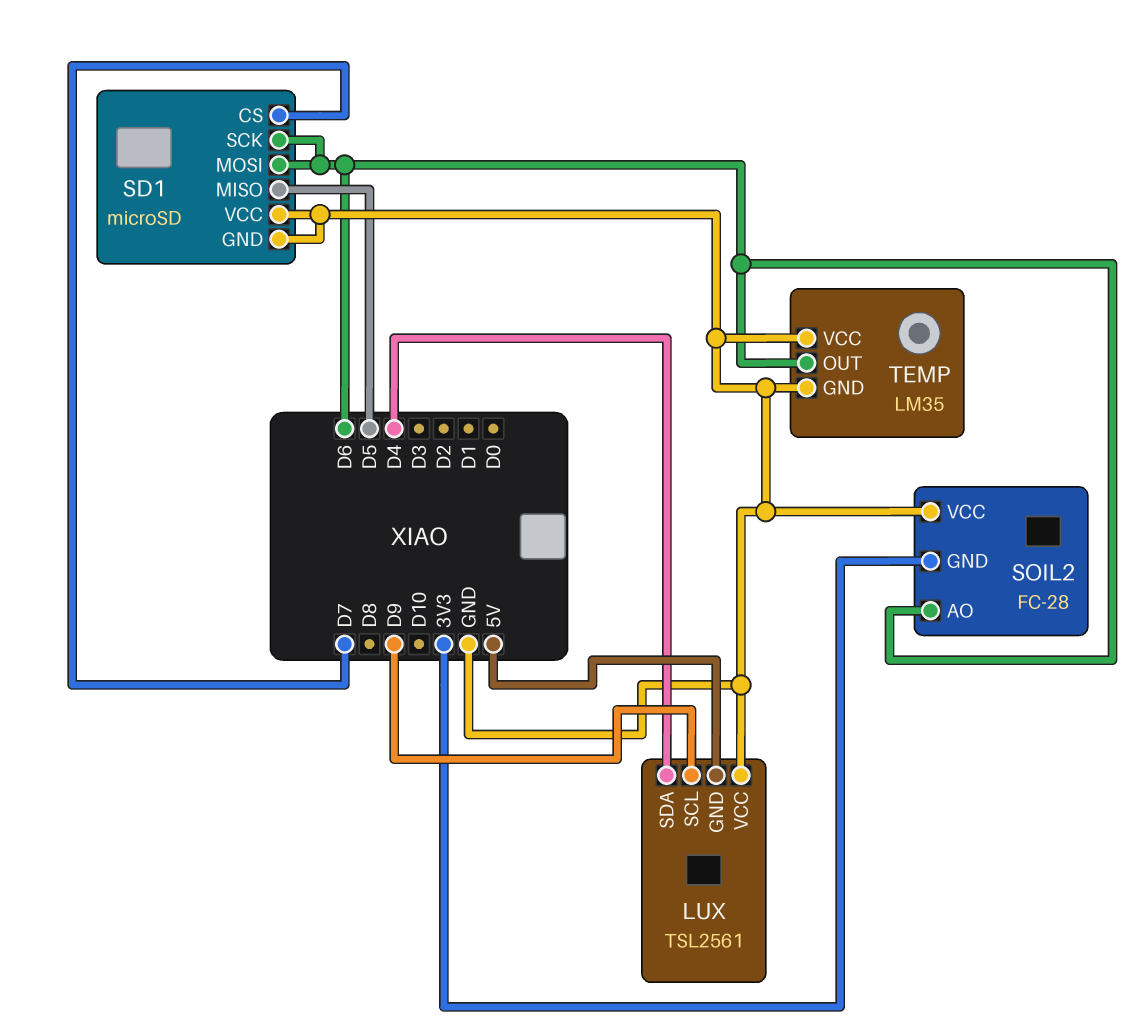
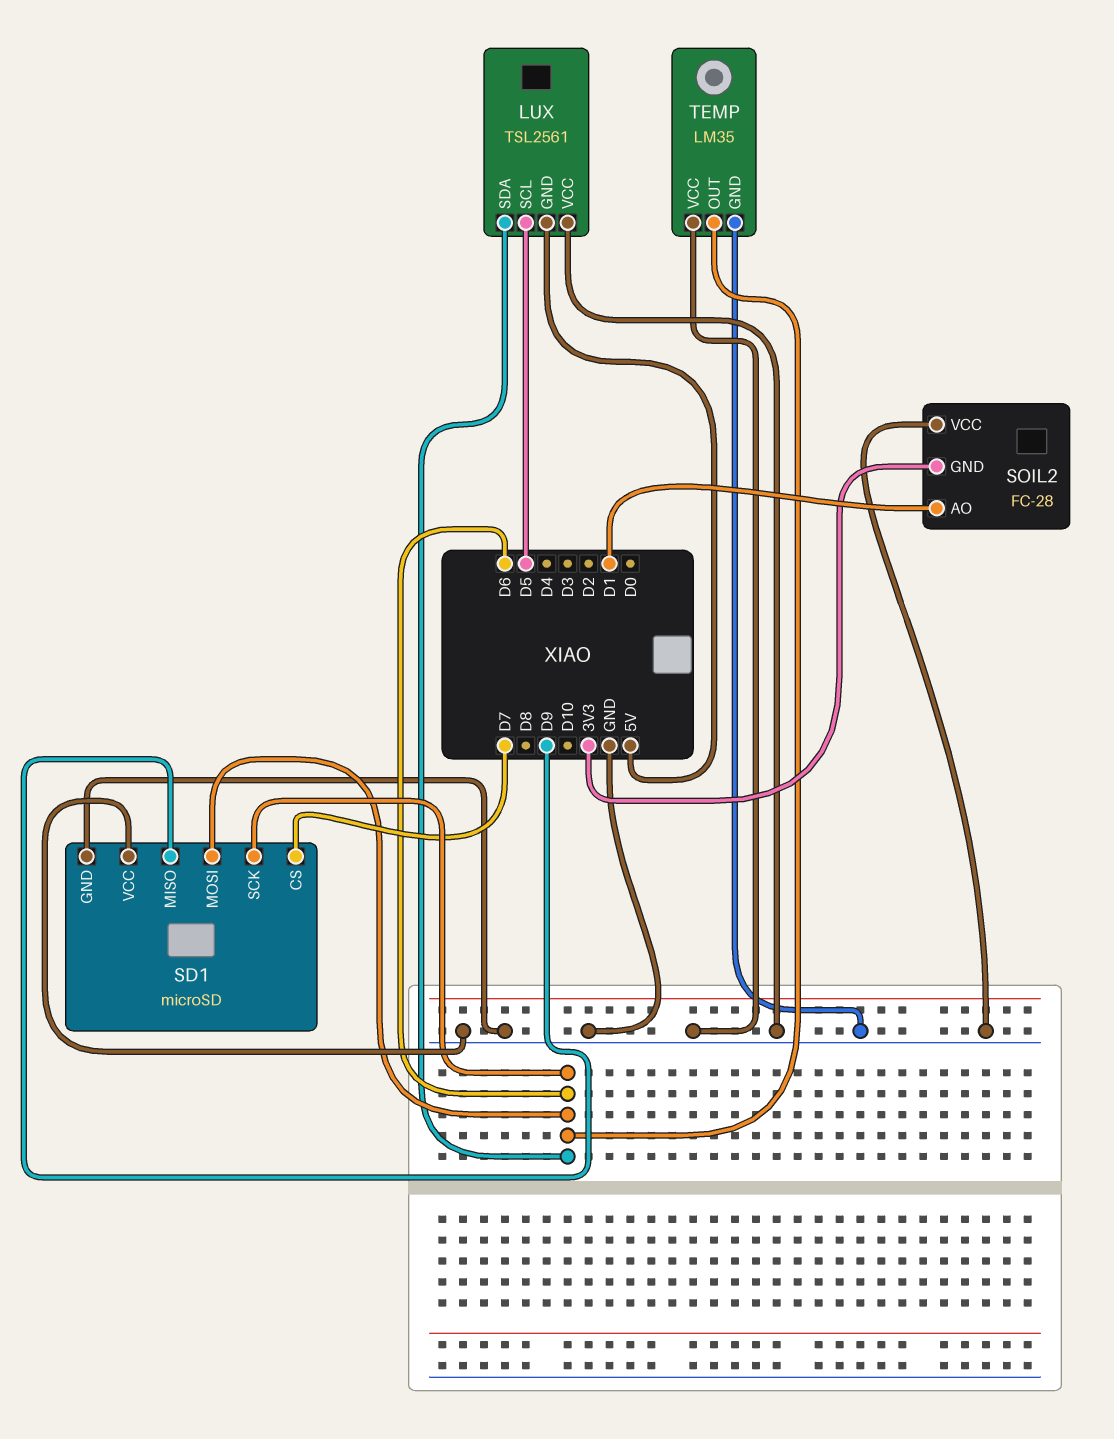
LUX pin SCL: D9 -> D5
LUX pin SDA: D4 -> D6
SD1 pin MISO: D5 -> D9
SOIL2 pin AO: D6 -> D1

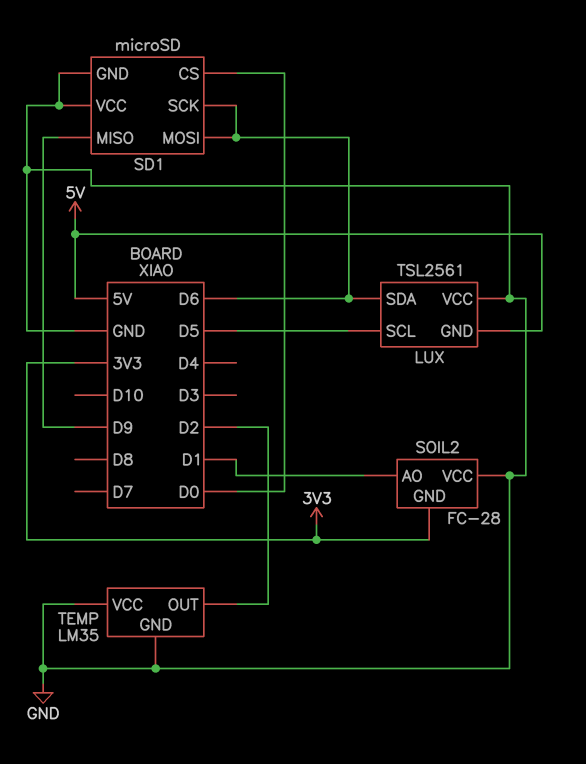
SD1 pin CS: D7 -> D0
TEMP pin OUT: D6 -> D2

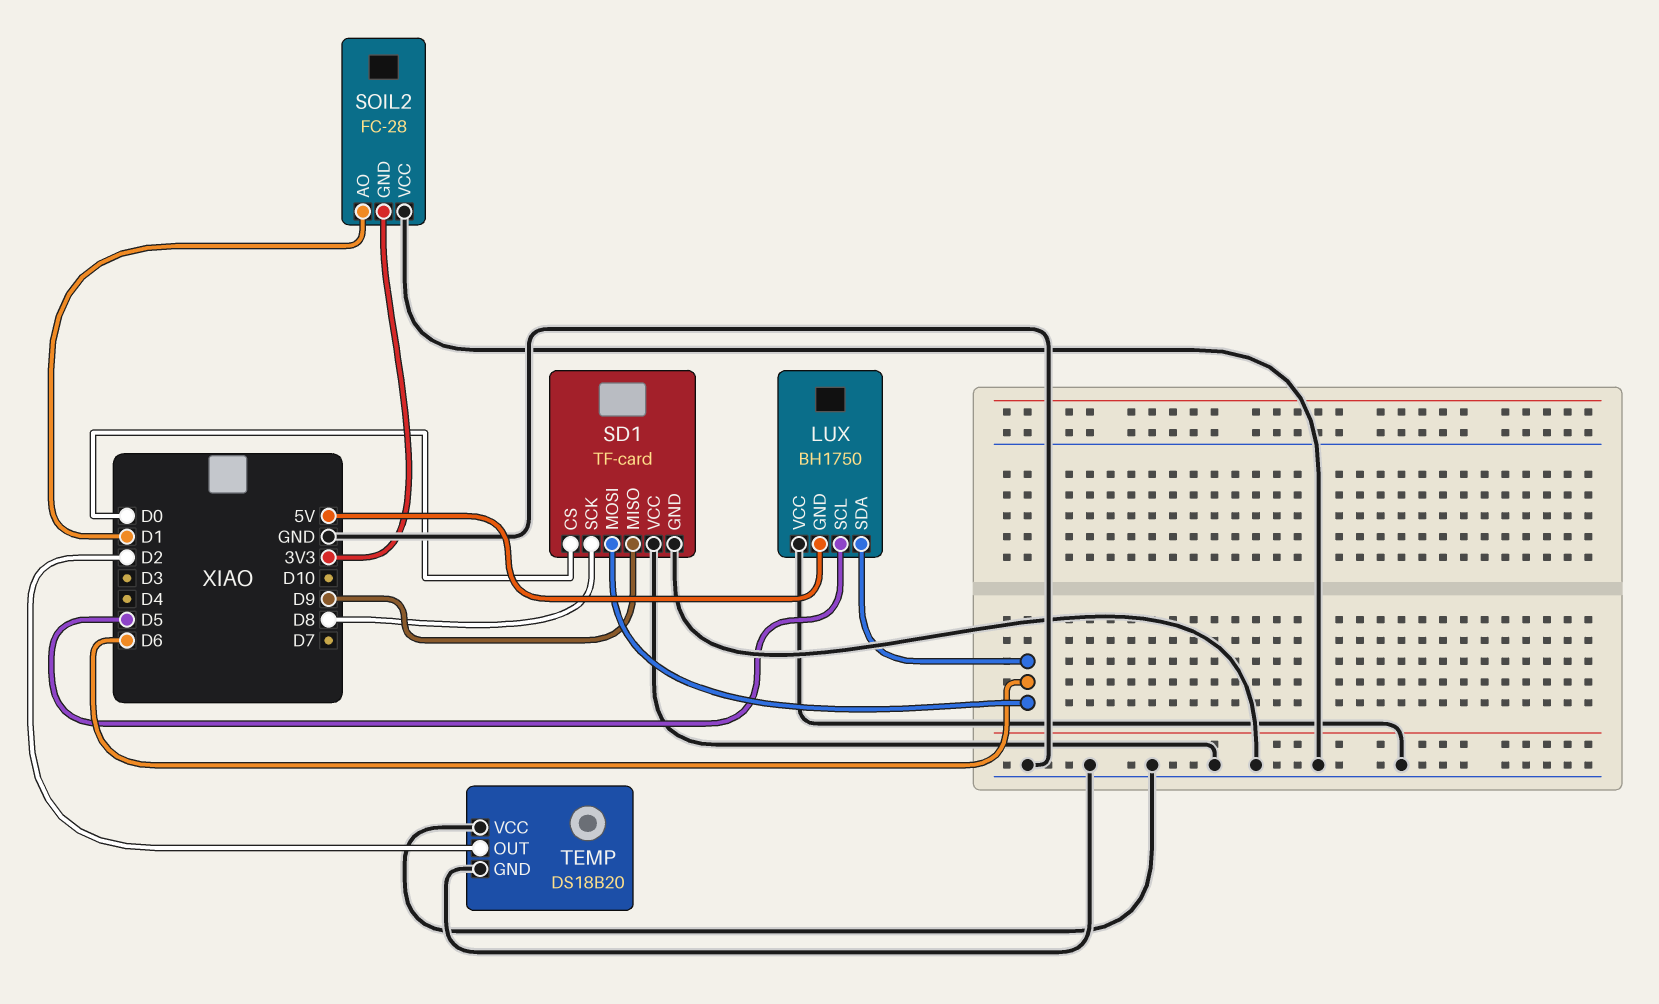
LUX: TSL2561 -> BH1750
SD1: microSD -> TF-card
SD1 pin SCK: D6 -> D8
TEMP: LM35 -> DS18B20

